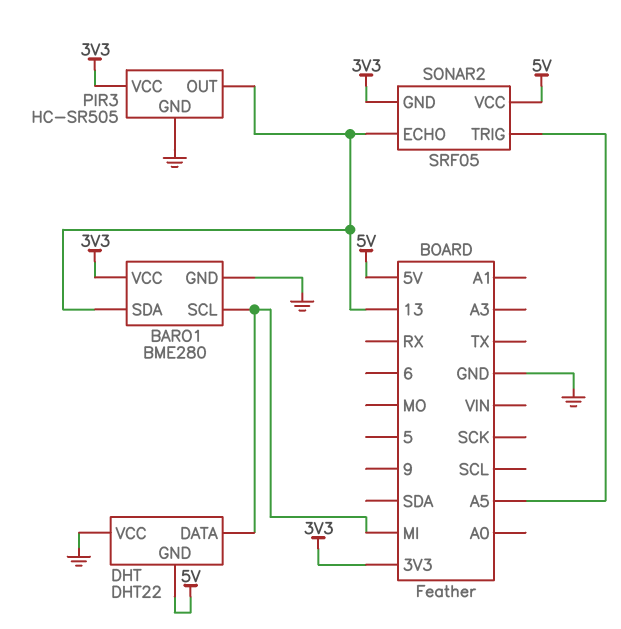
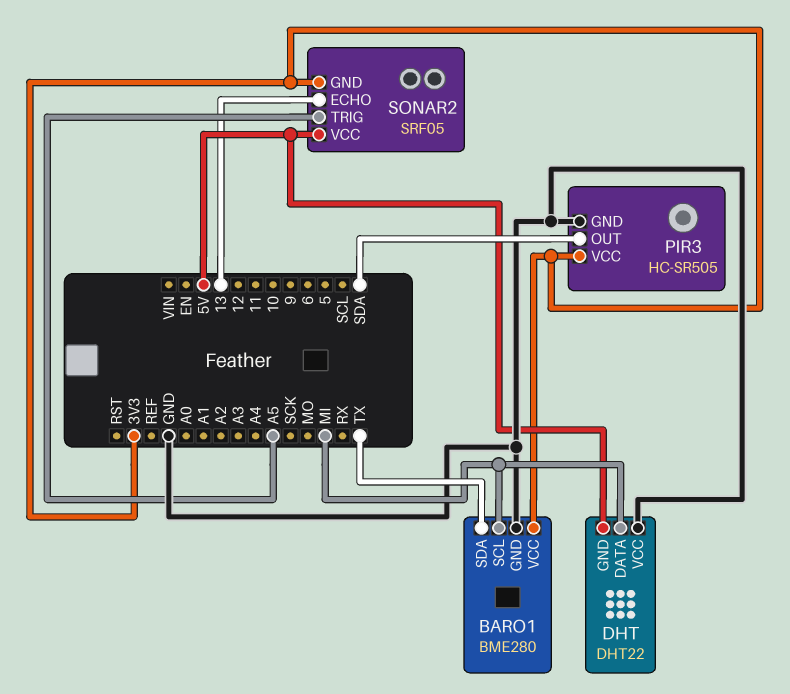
BARO1 pin SDA: 13 -> TX
PIR3 pin OUT: 13 -> SDA

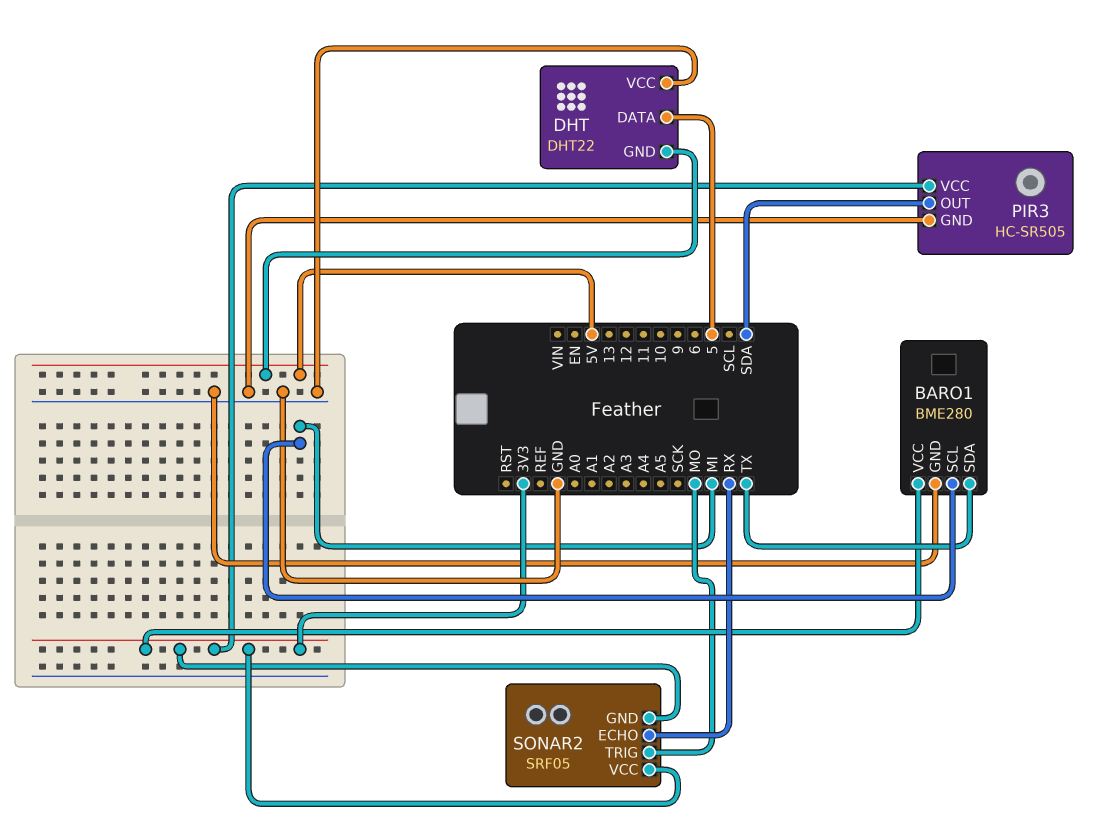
DHT pin DATA: MI -> 5
SONAR2 pin ECHO: 13 -> RX
SONAR2 pin TRIG: A5 -> MO
SONAR2 pin VCC: 5V -> 3V3

